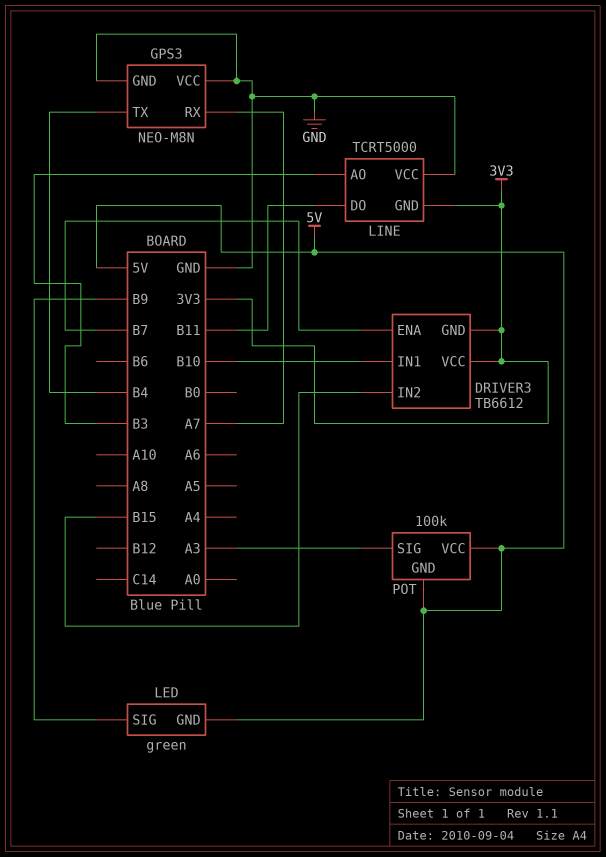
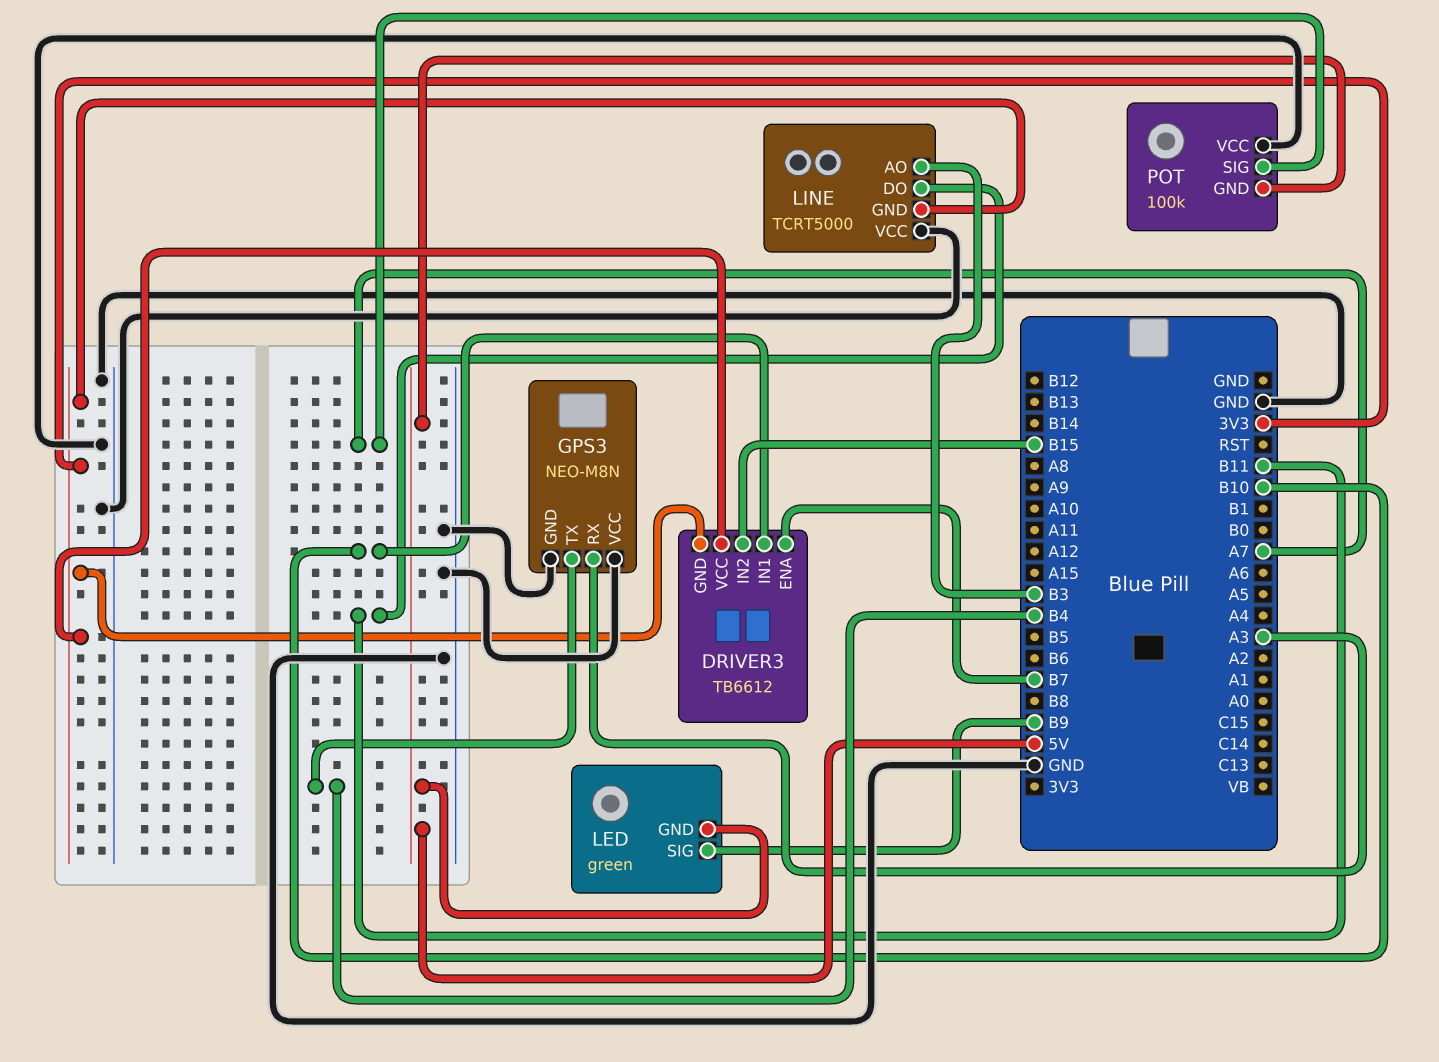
GPS3 pin RX: A7 -> A3
POT pin SIG: A3 -> A7
POT pin VCC: 5V -> GND

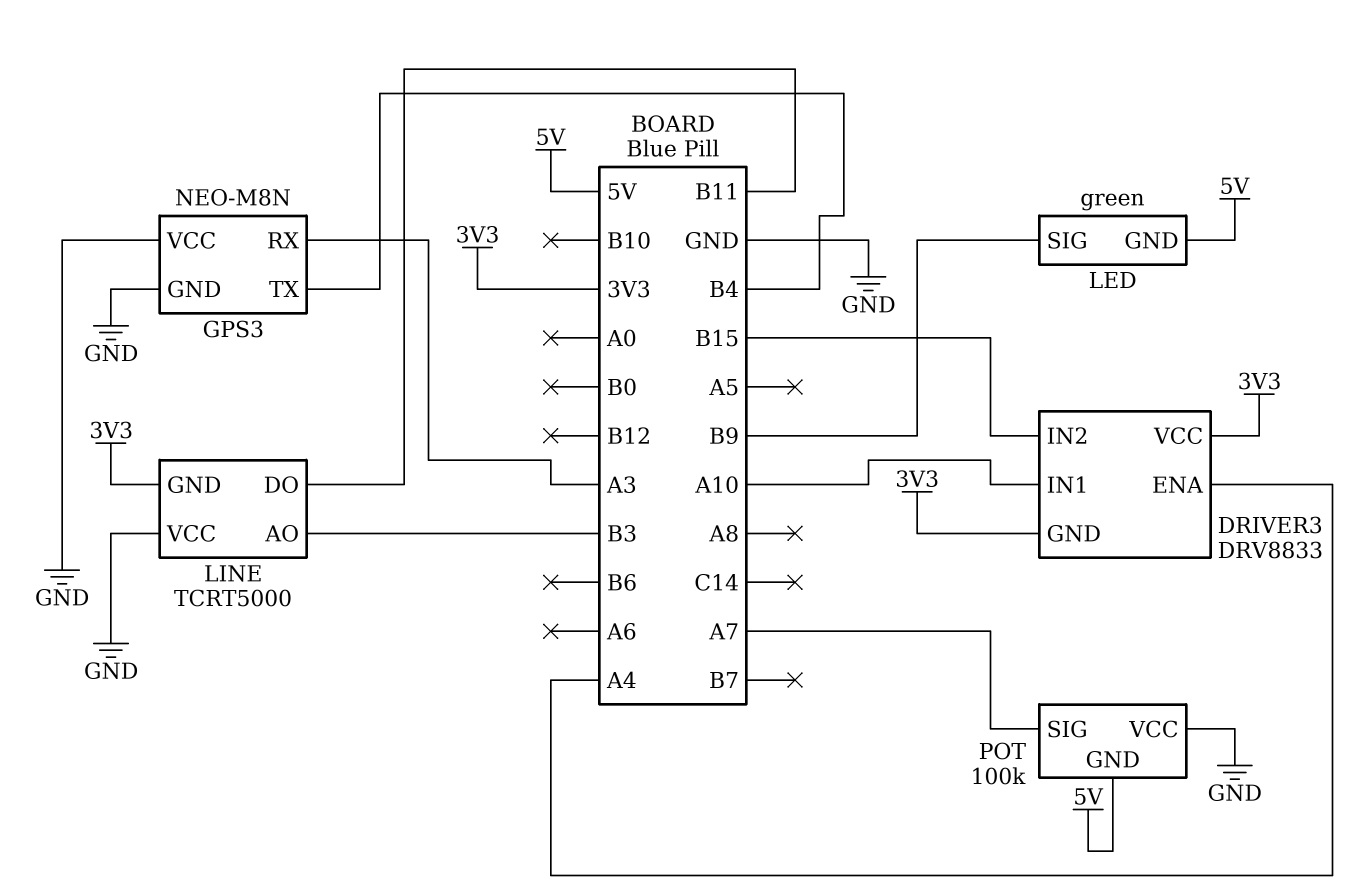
DRIVER3: TB6612 -> DRV8833
DRIVER3 pin ENA: B7 -> A4
DRIVER3 pin IN1: B10 -> A10

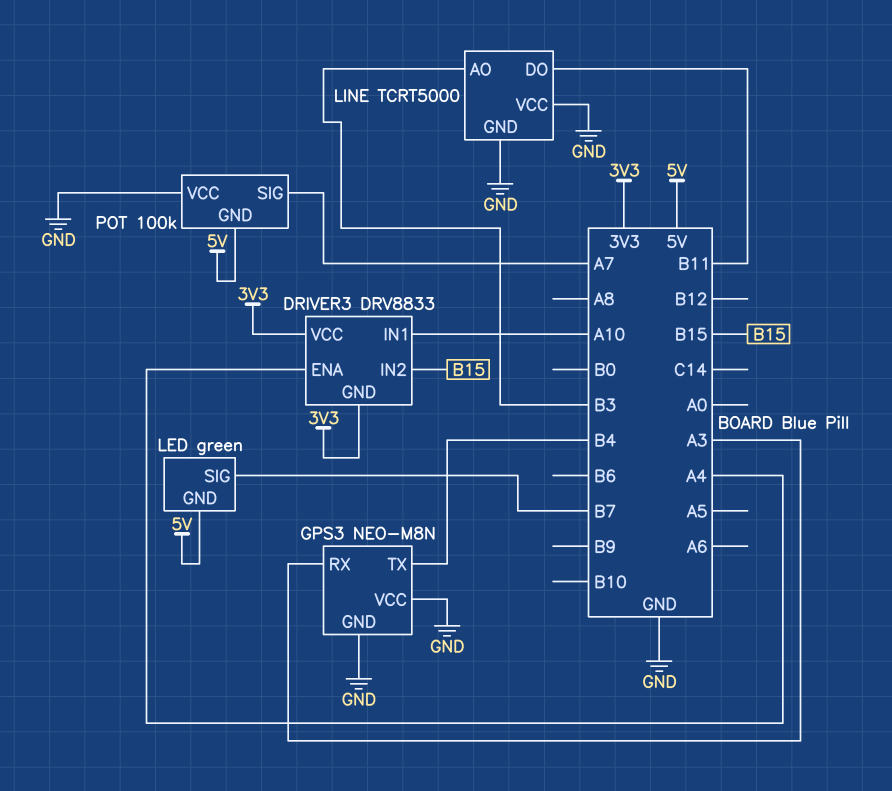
LED pin SIG: B9 -> B7
LINE pin GND: 3V3 -> GND

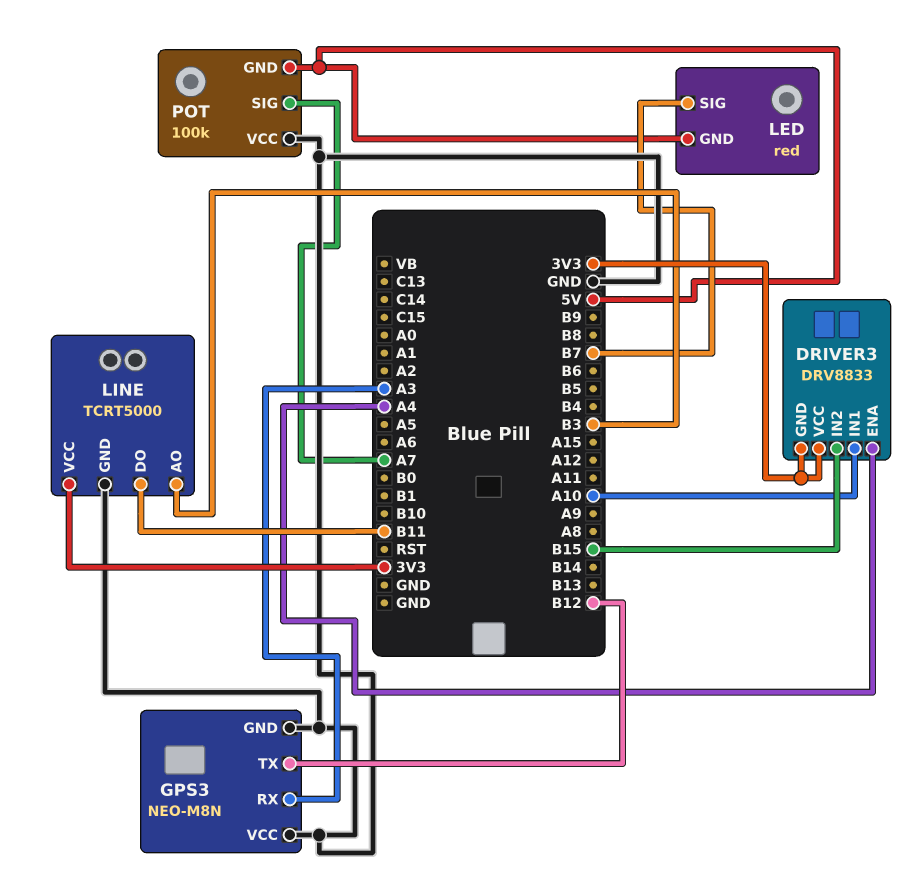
GPS3 pin TX: B4 -> B12
LED: green -> red
LINE pin VCC: GND -> 3V3

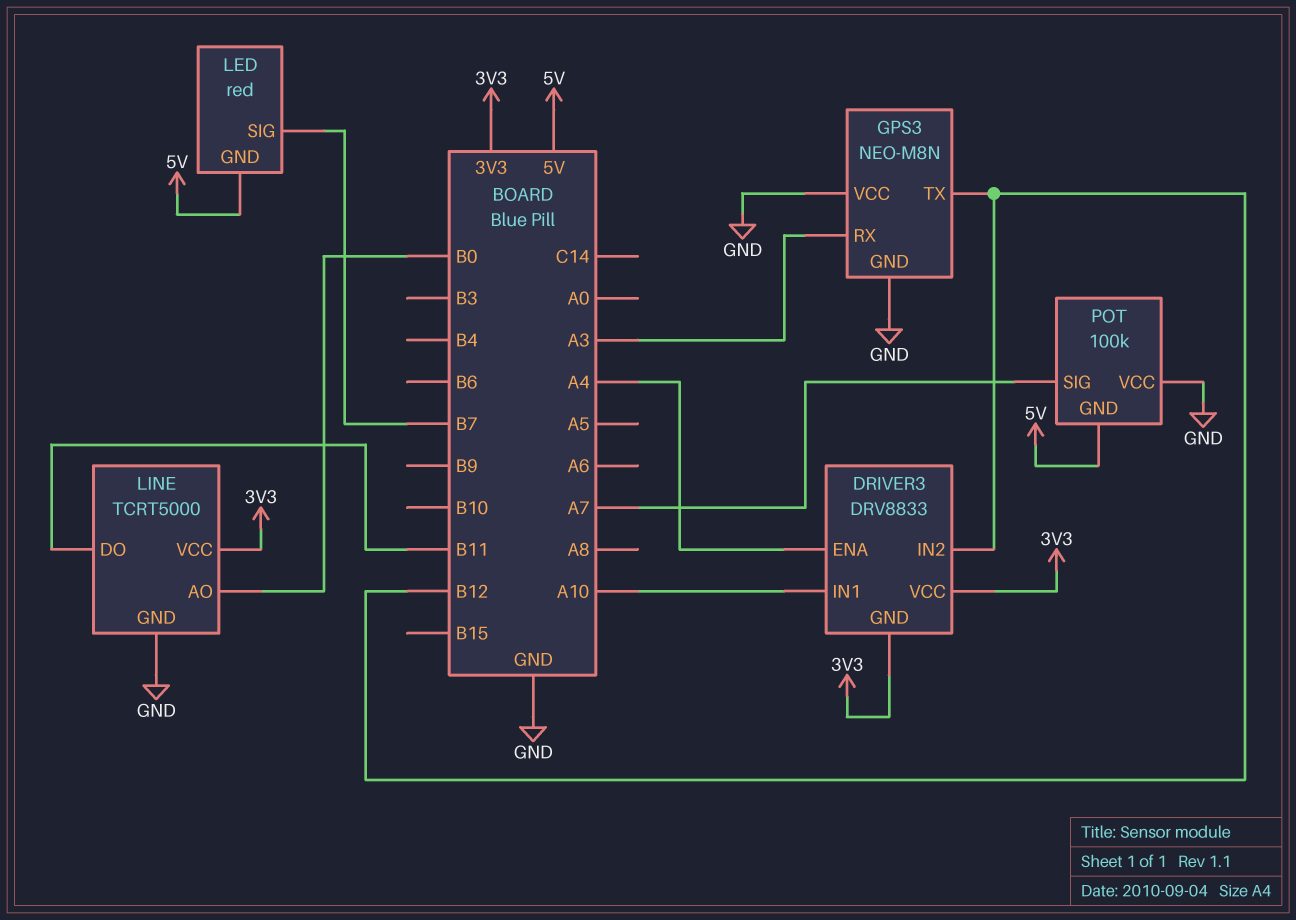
DRIVER3 pin IN2: B15 -> B12
LINE pin AO: B3 -> B0

